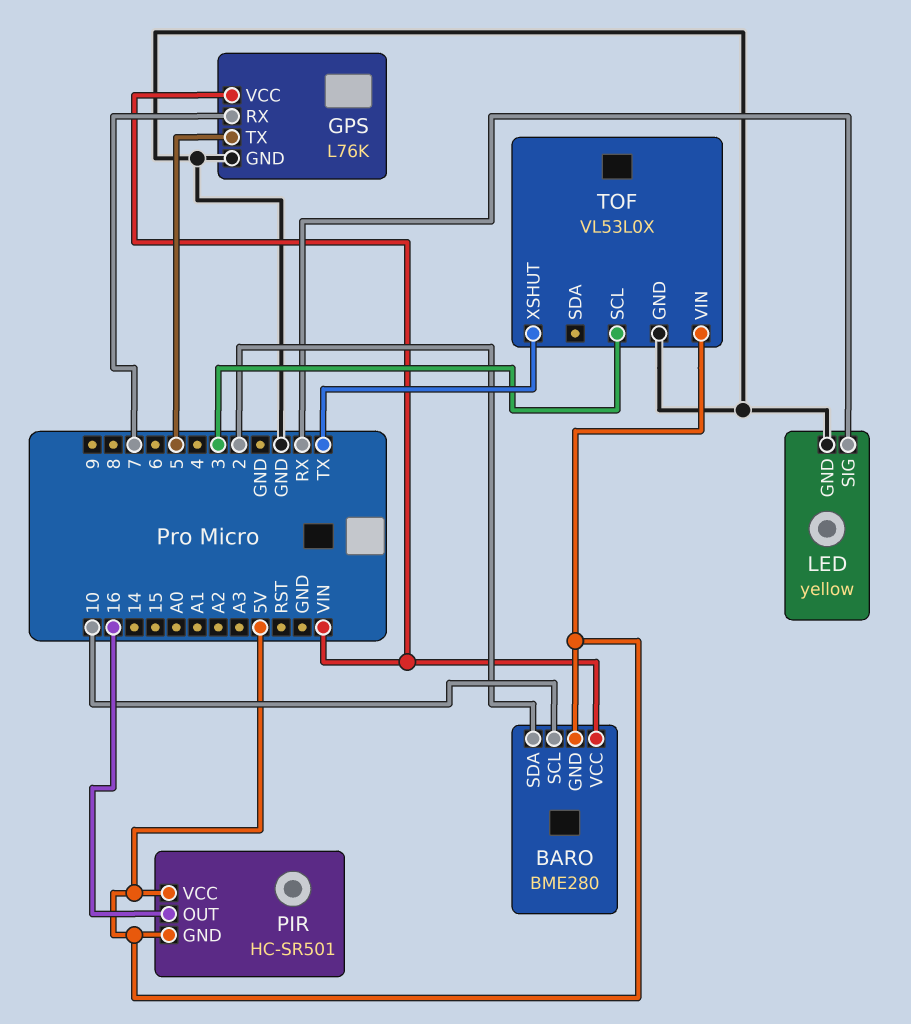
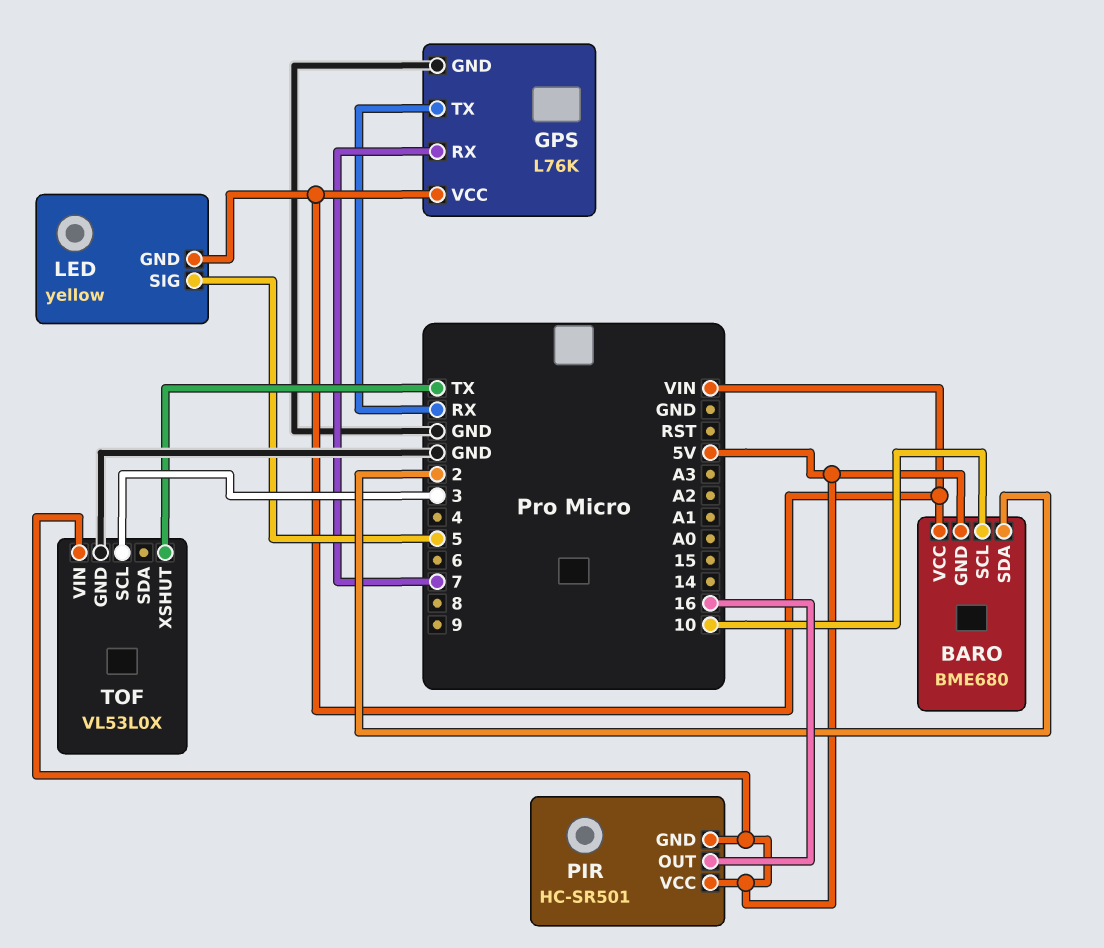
BARO: BME280 -> BME680
GPS pin TX: 5 -> RX
LED pin GND: GND -> VIN
LED pin SIG: RX -> 5

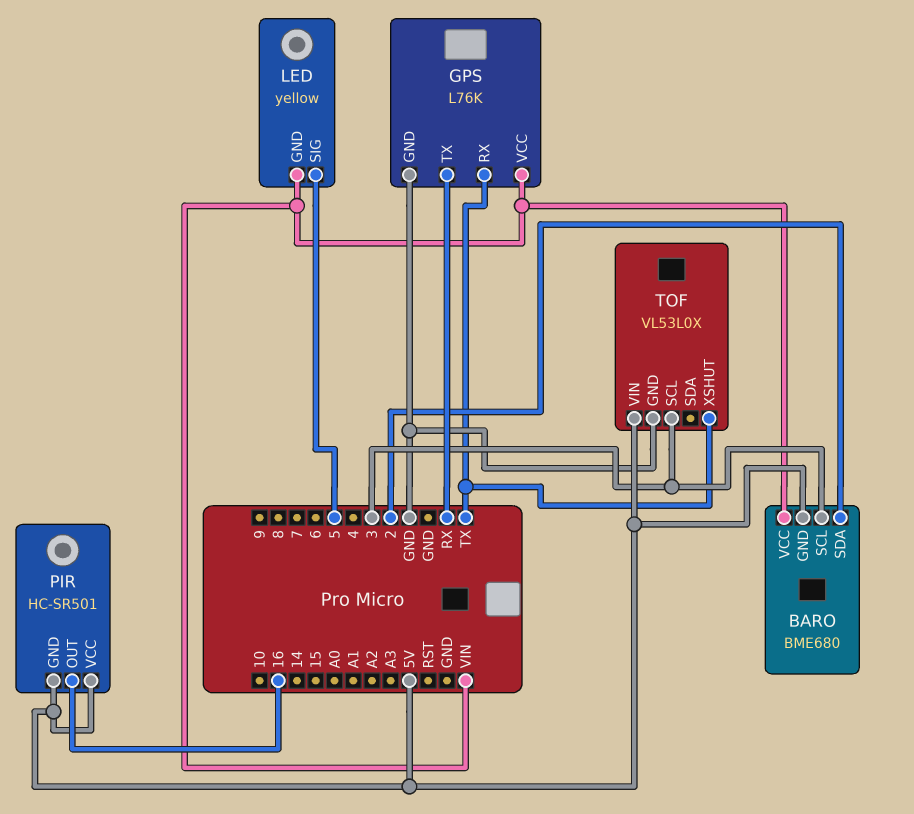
BARO pin SCL: 10 -> 3
GPS pin RX: 7 -> TX

